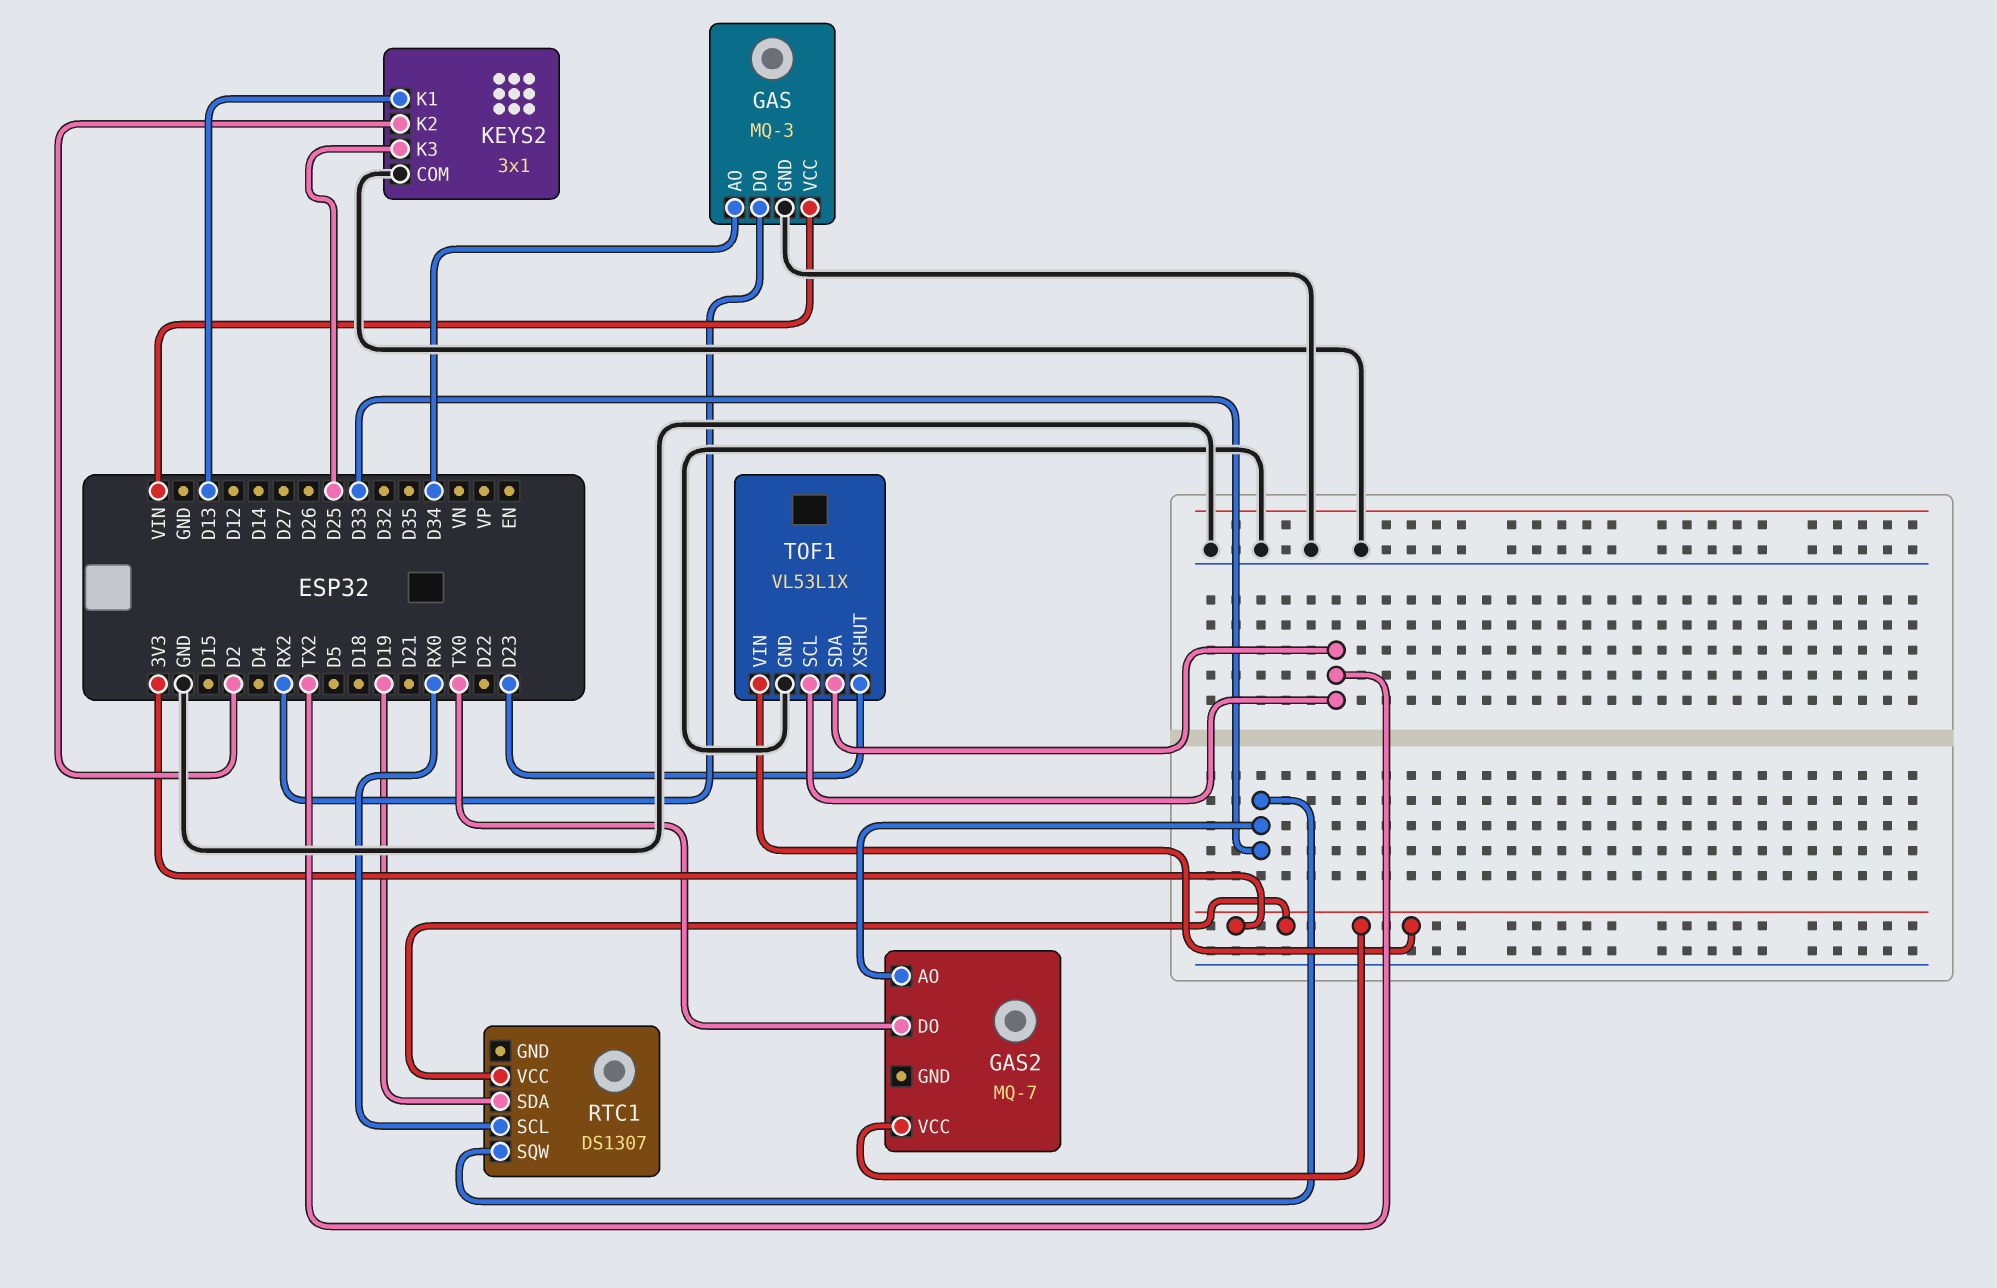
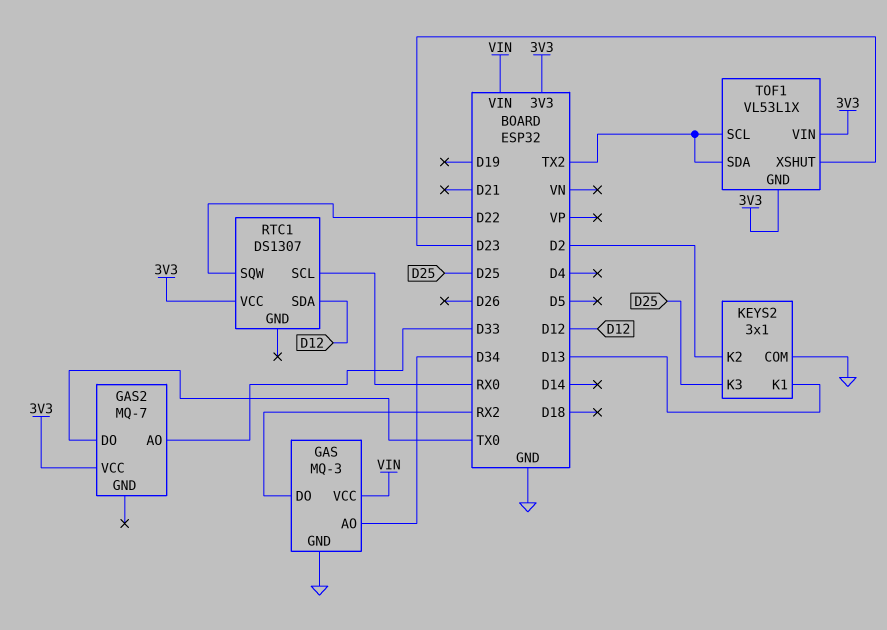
RTC1 pin SDA: D19 -> D12
RTC1 pin SQW: D33 -> D22
TOF1 pin GND: GND -> 3V3

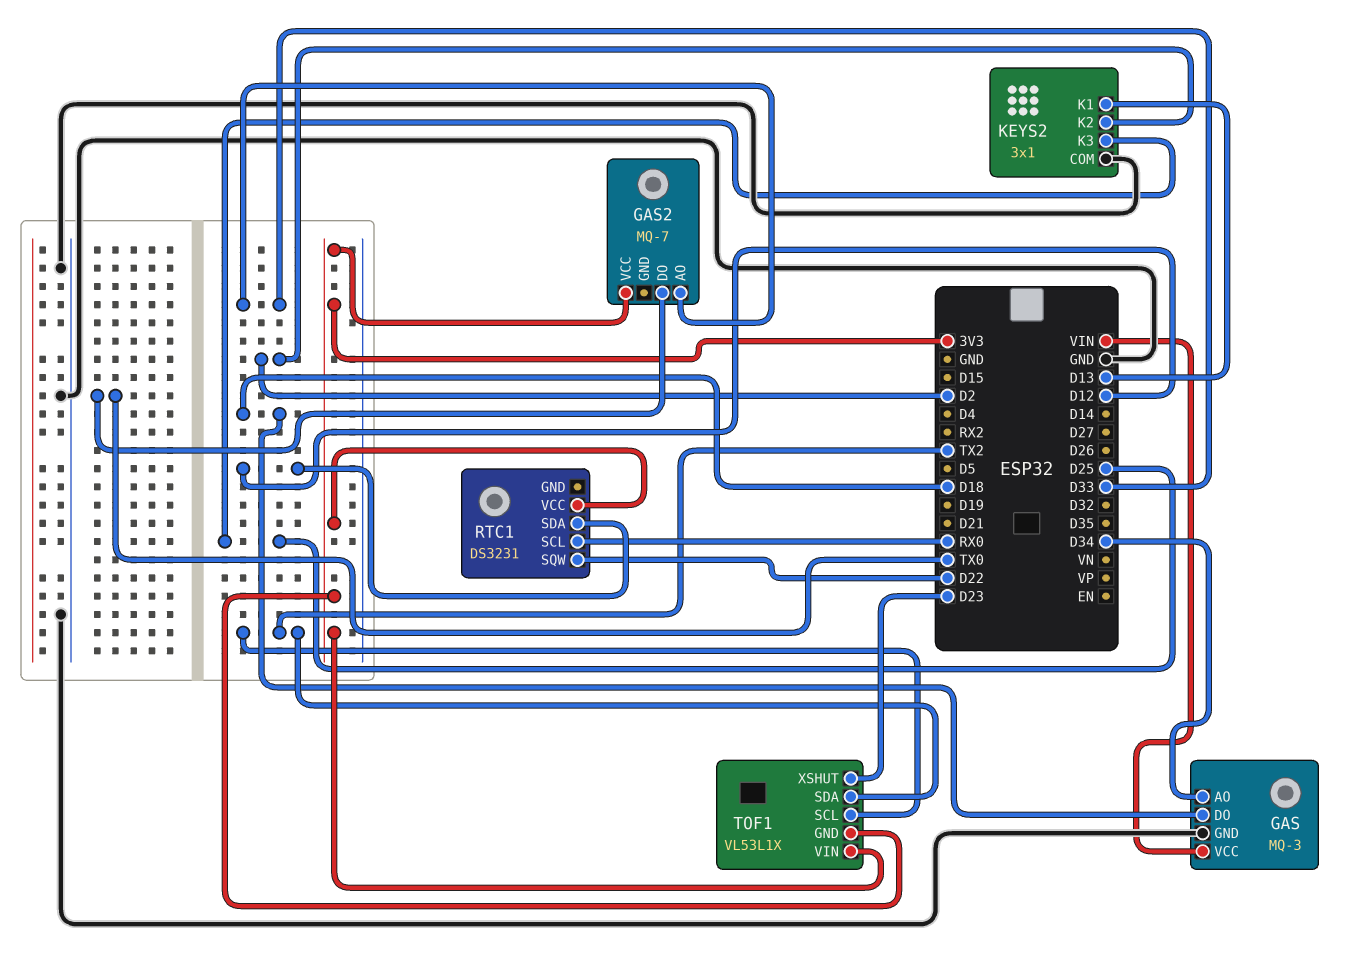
GAS pin DO: RX2 -> D18
RTC1: DS1307 -> DS3231

